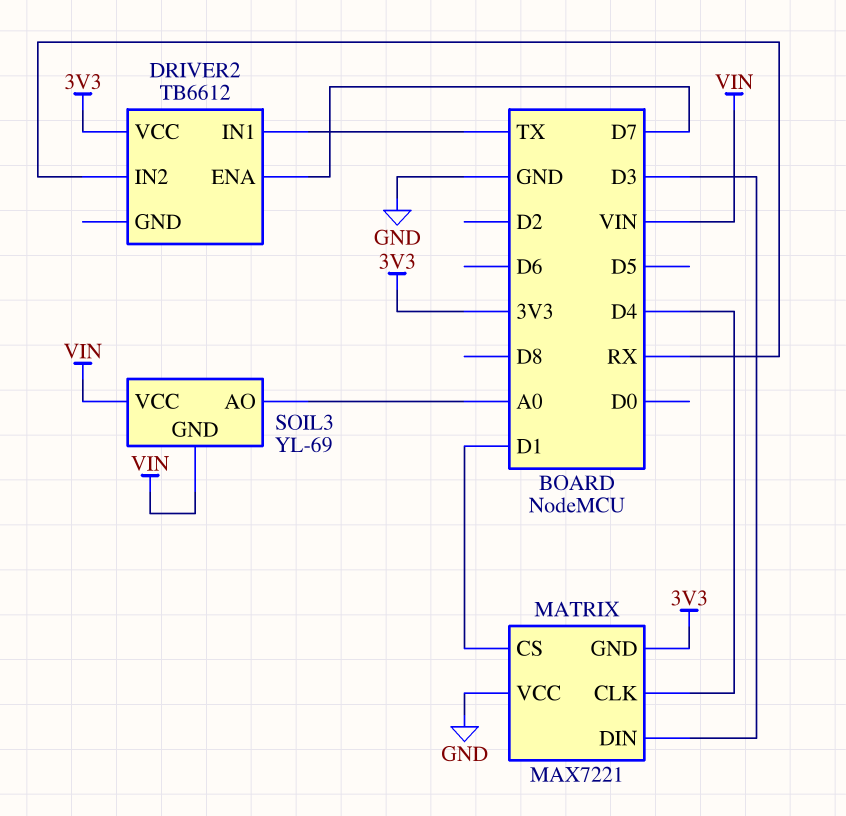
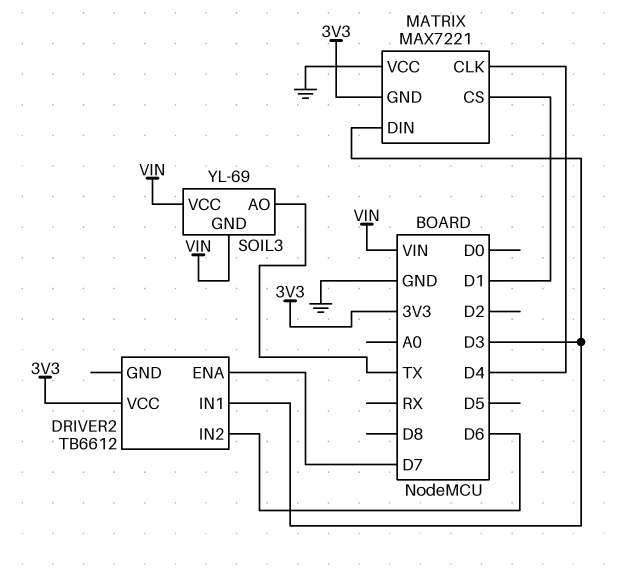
DRIVER2 pin IN1: TX -> D3
DRIVER2 pin IN2: RX -> D6
SOIL3 pin AO: A0 -> TX

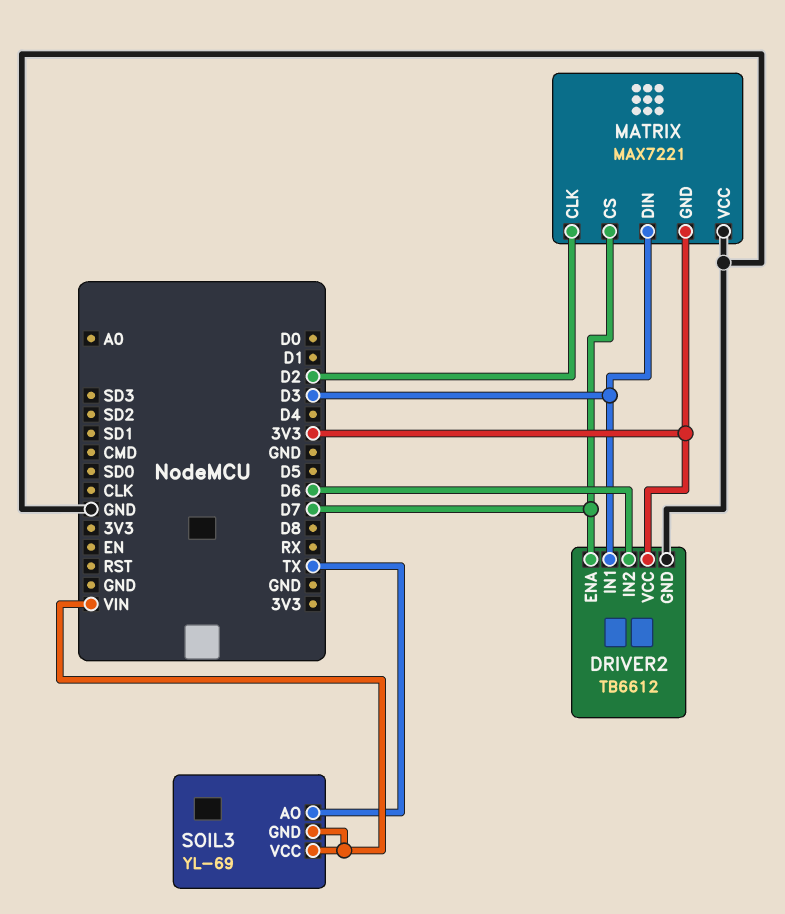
DRIVER2 pin GND: none -> GND
MATRIX pin CLK: D4 -> D2
MATRIX pin CS: D1 -> D7

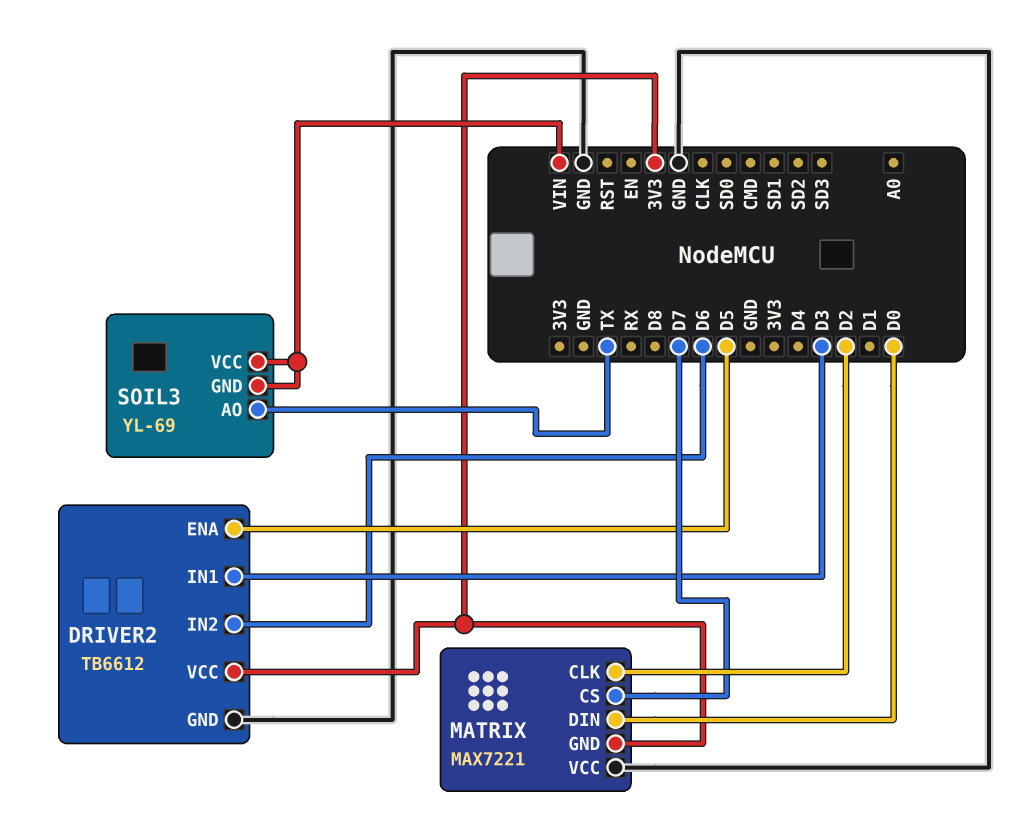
DRIVER2 pin ENA: D7 -> D5
MATRIX pin DIN: D3 -> D0

